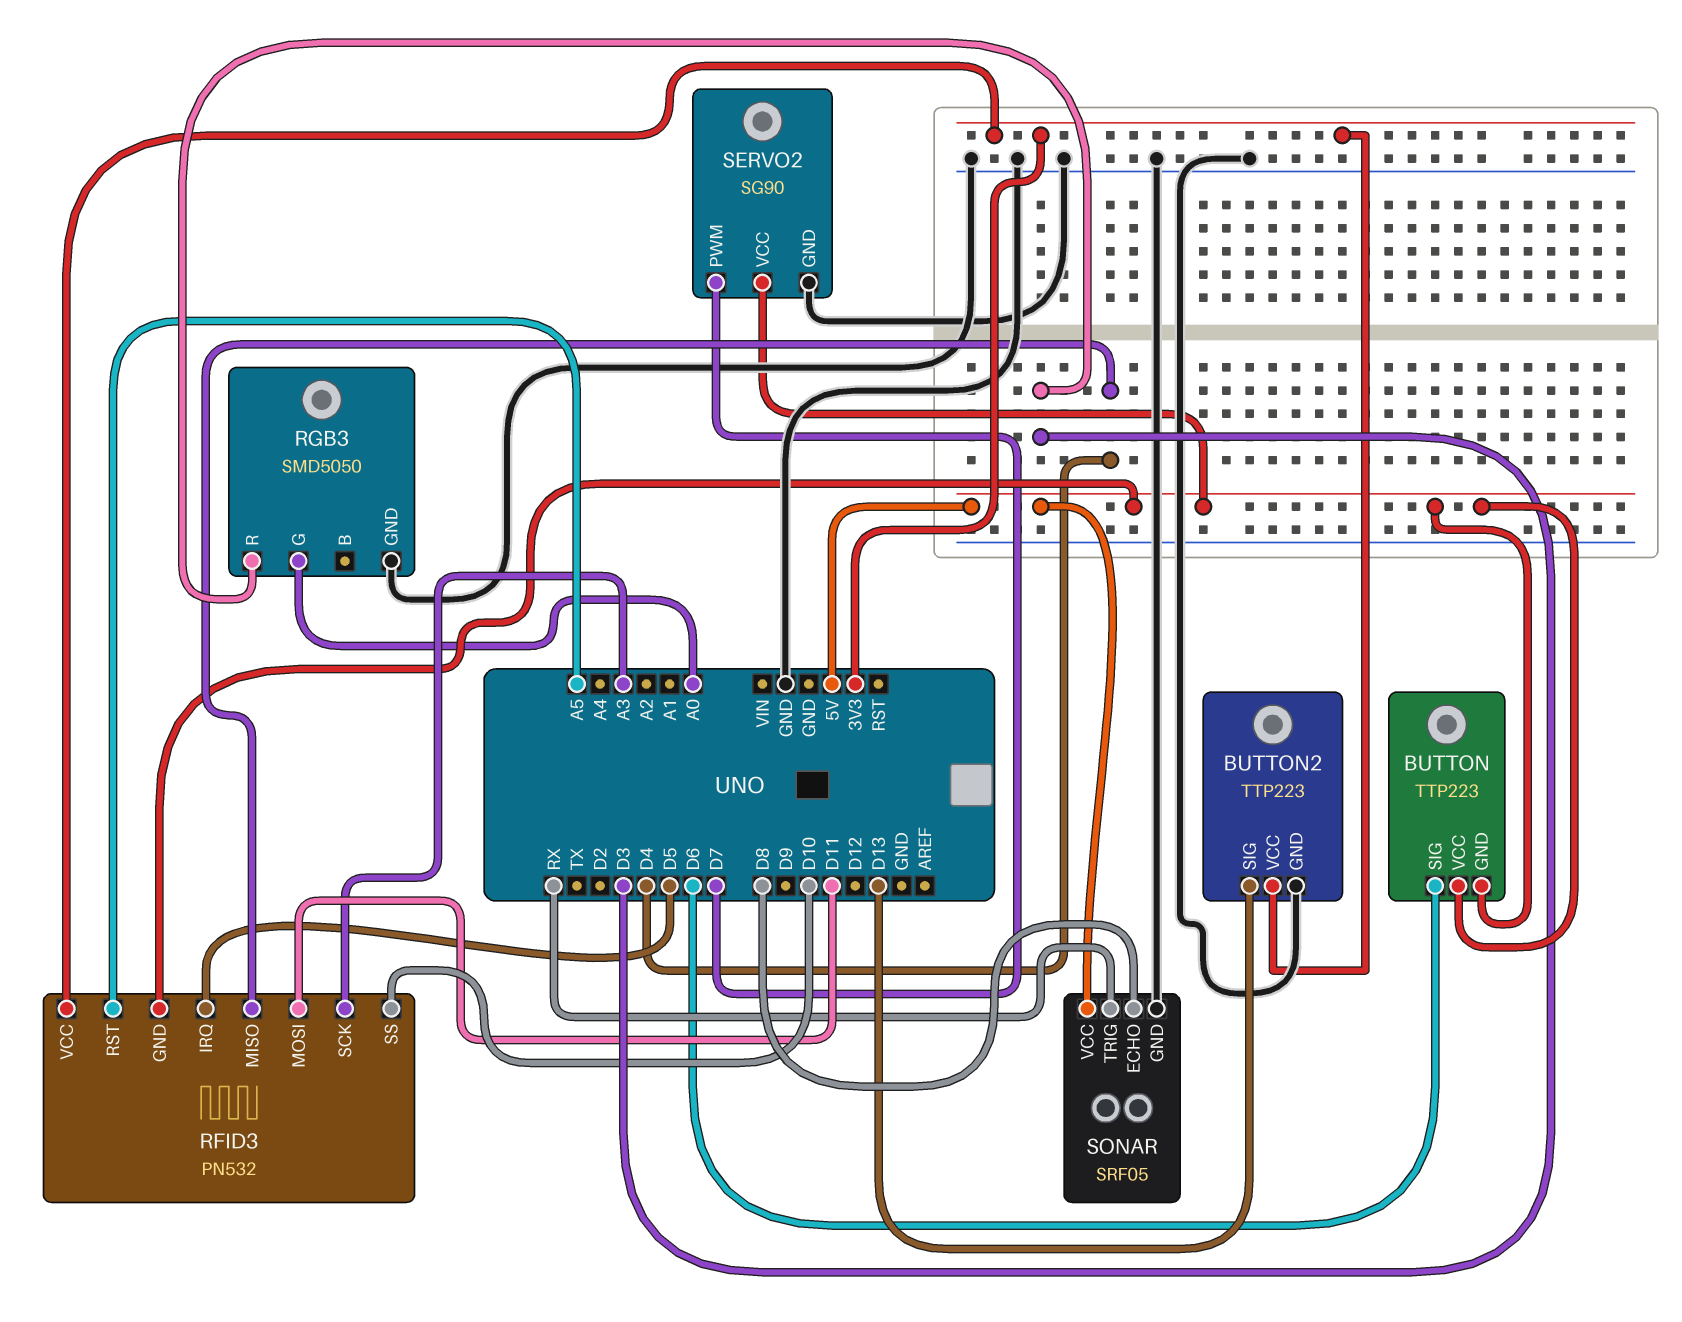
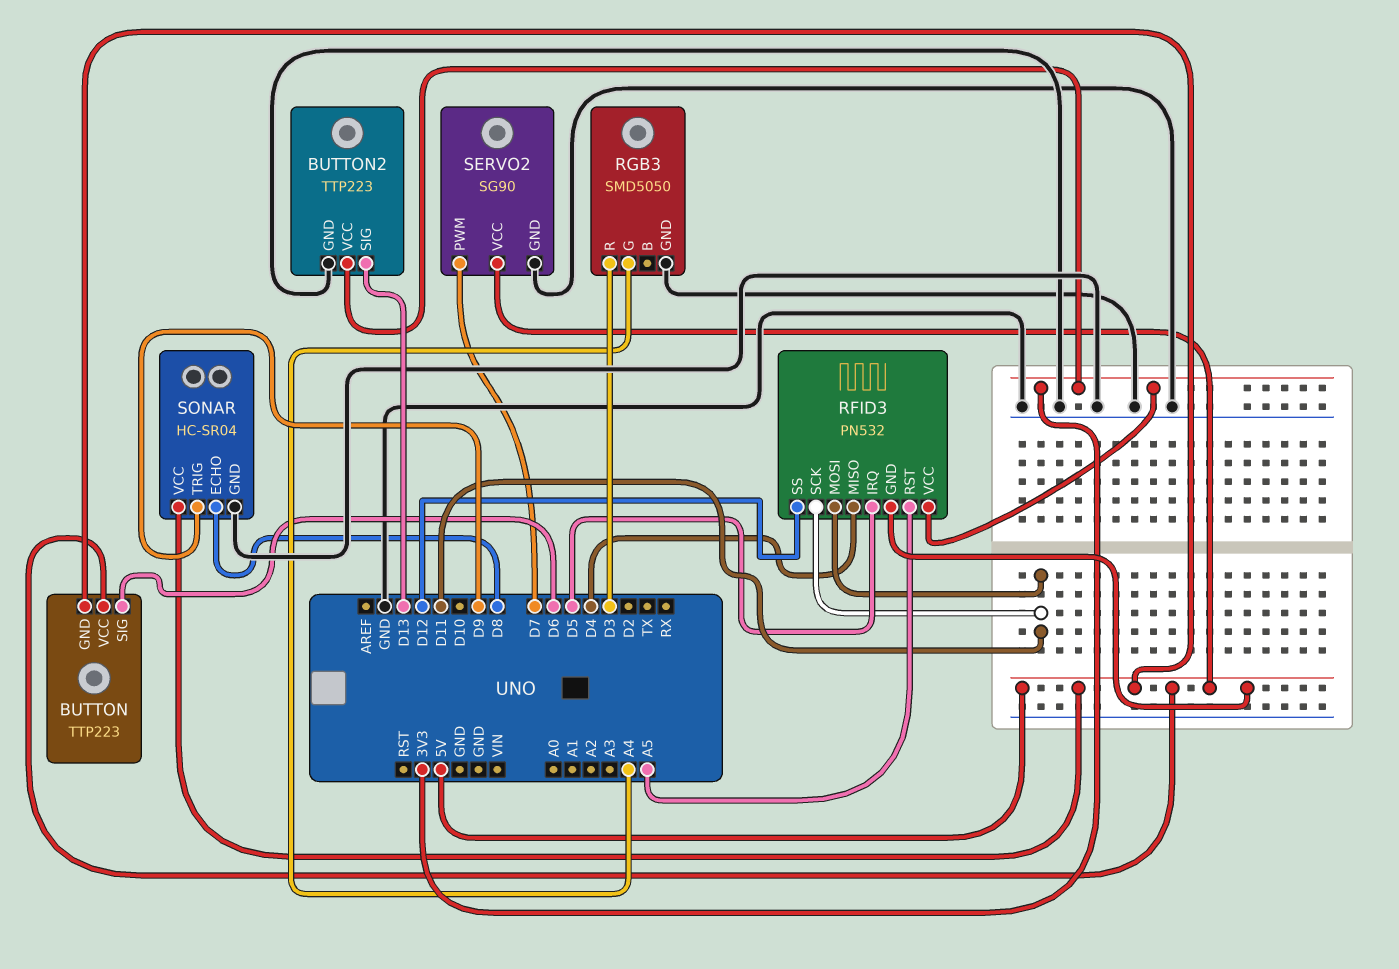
RFID3 pin SCK: A3 -> D11
RFID3 pin SS: D10 -> D12
RGB3 pin G: A0 -> A4
SONAR: SRF05 -> HC-SR04
SONAR pin TRIG: RX -> D9

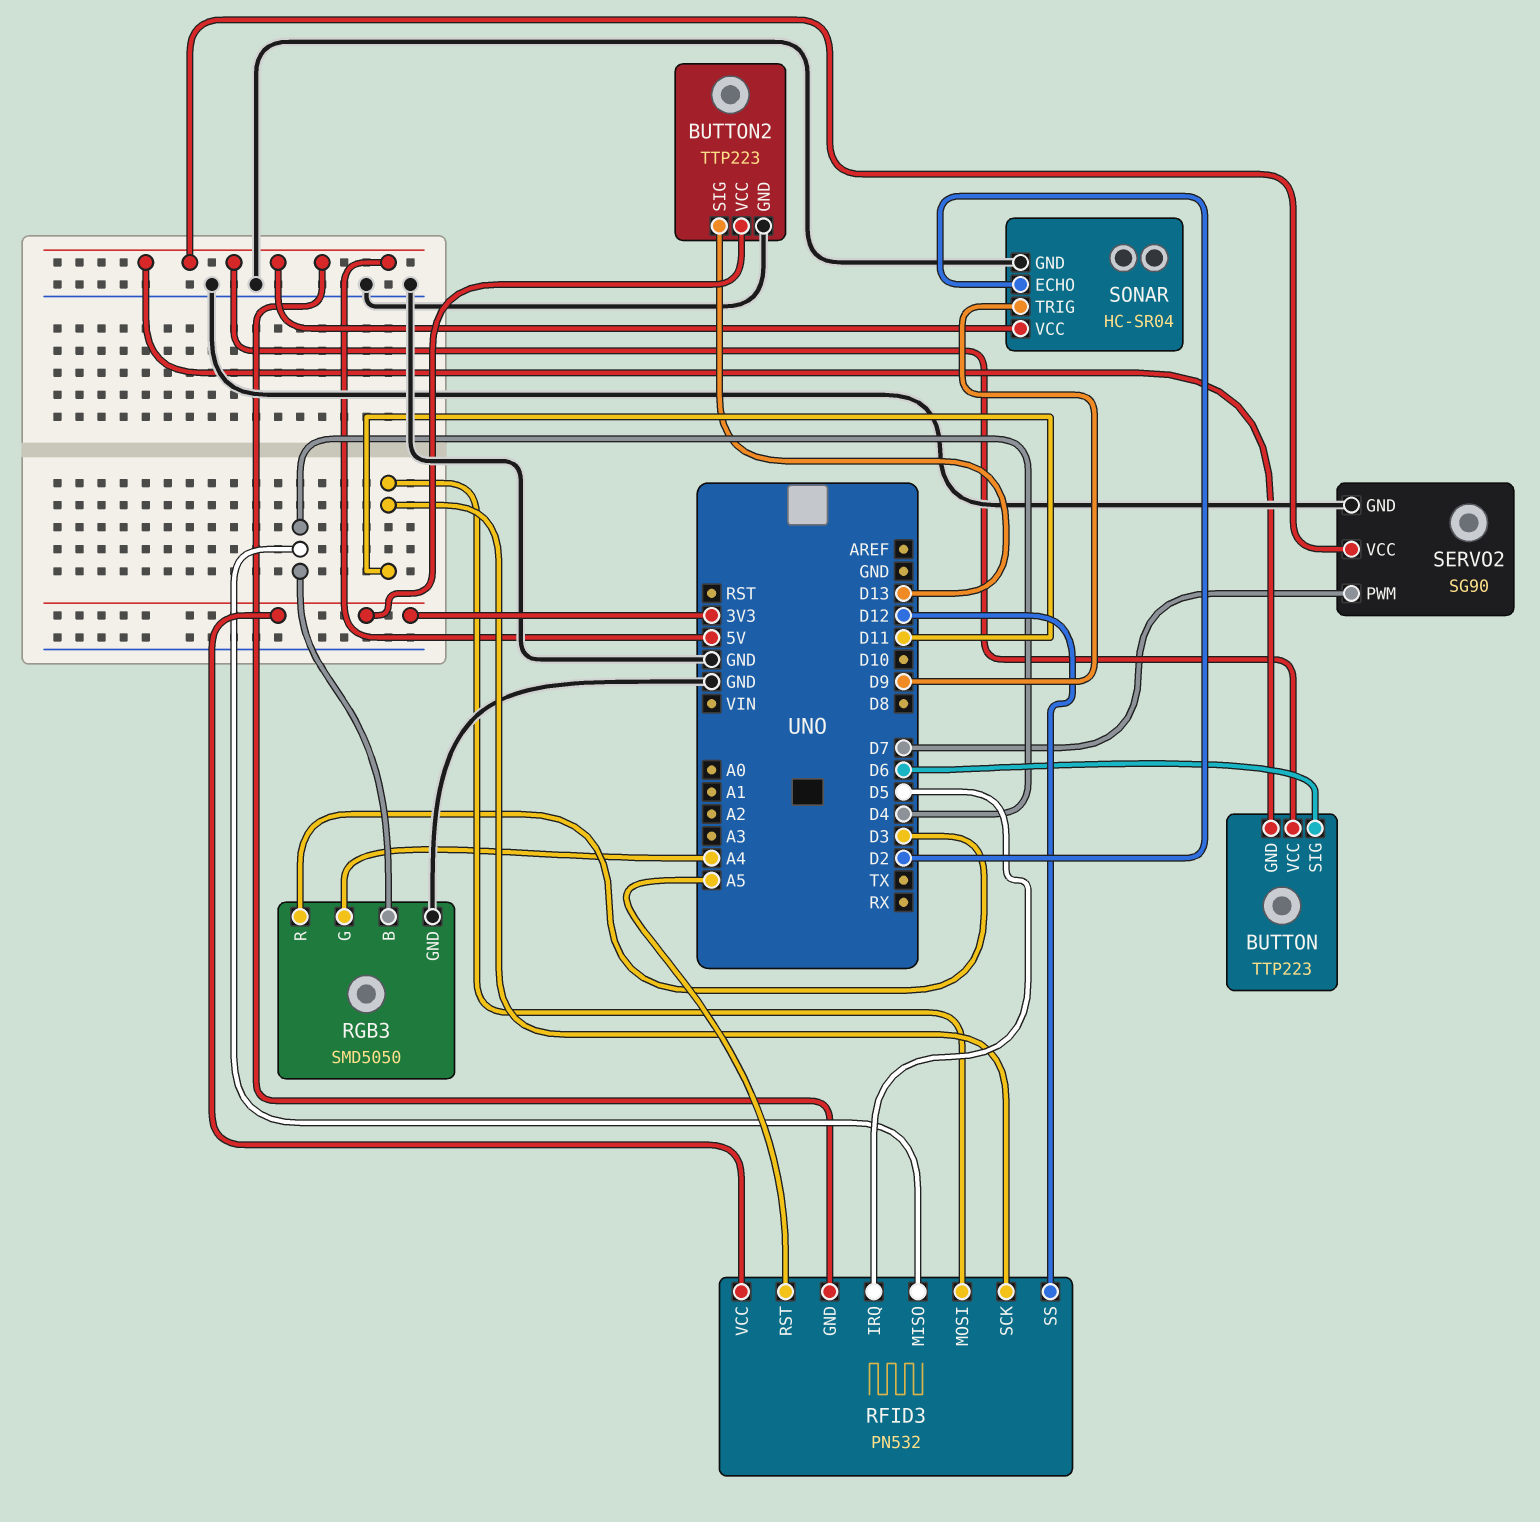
RGB3 pin B: none -> D4
SONAR pin ECHO: D8 -> D2

